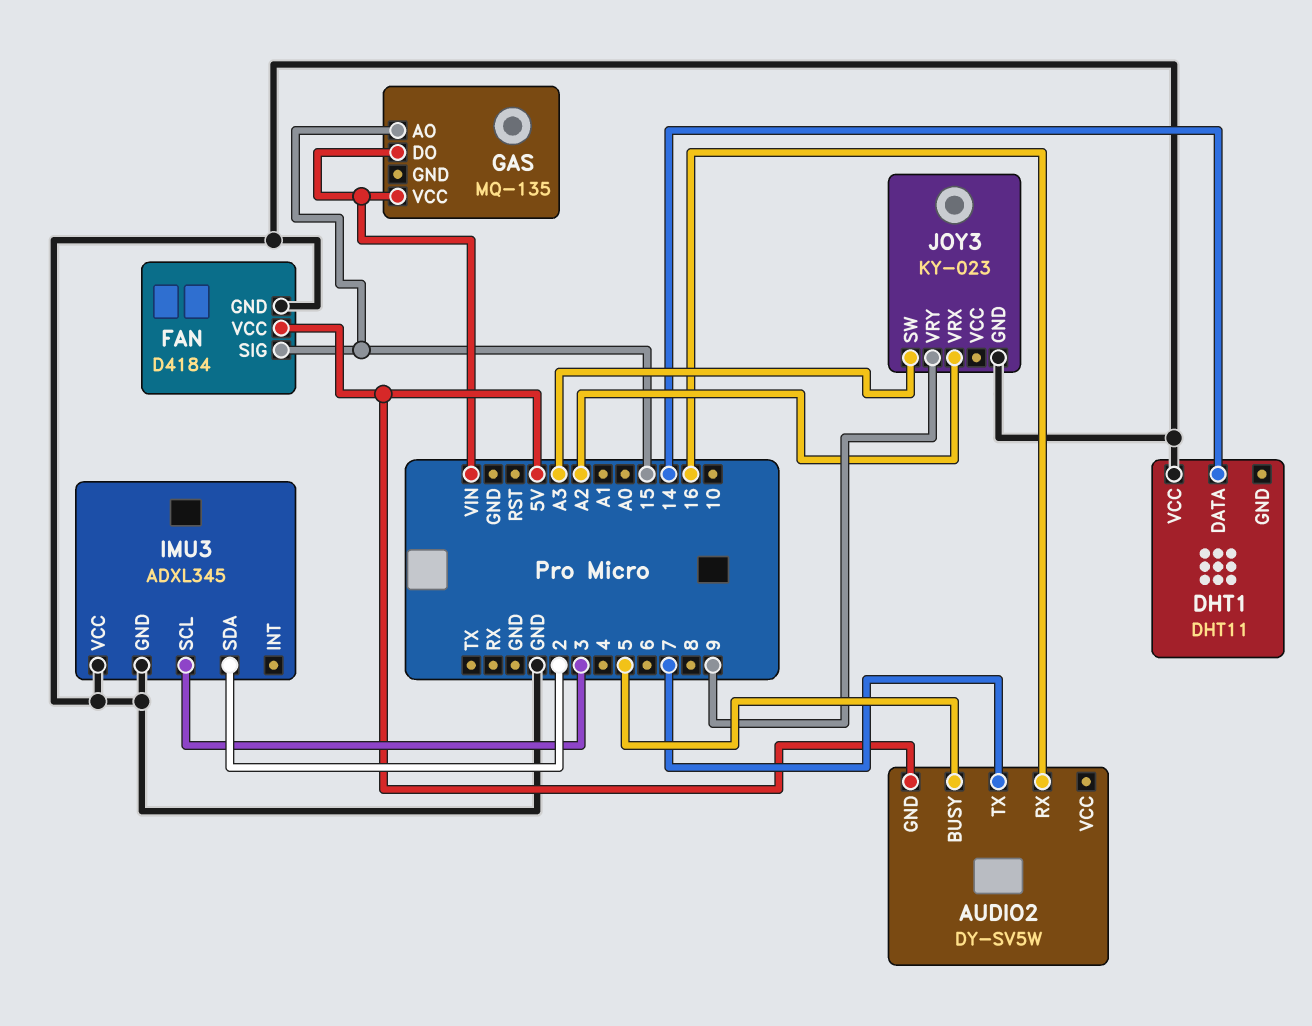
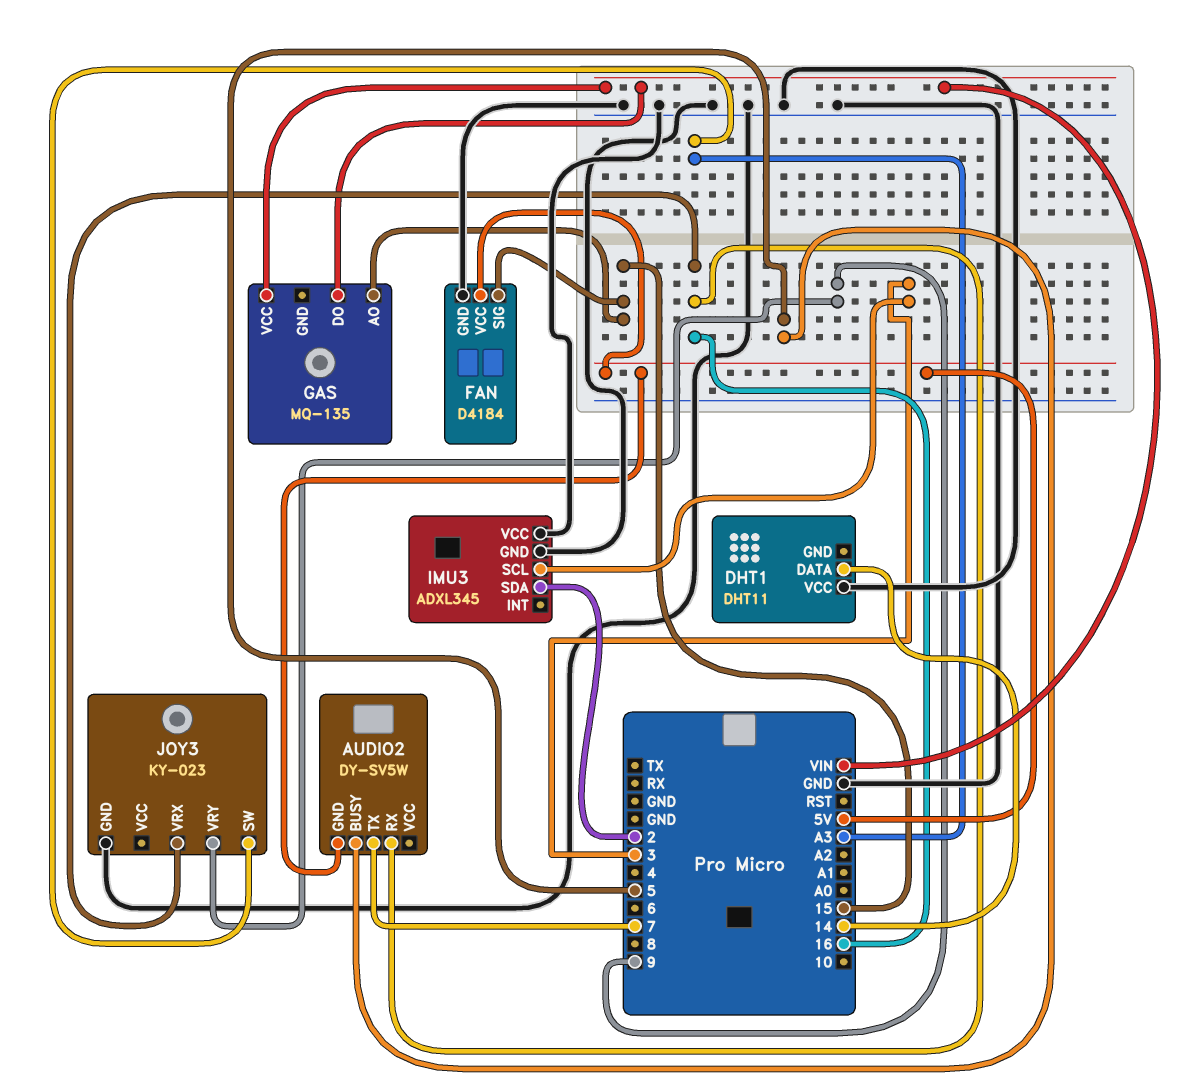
JOY3 pin VRX: A2 -> 16

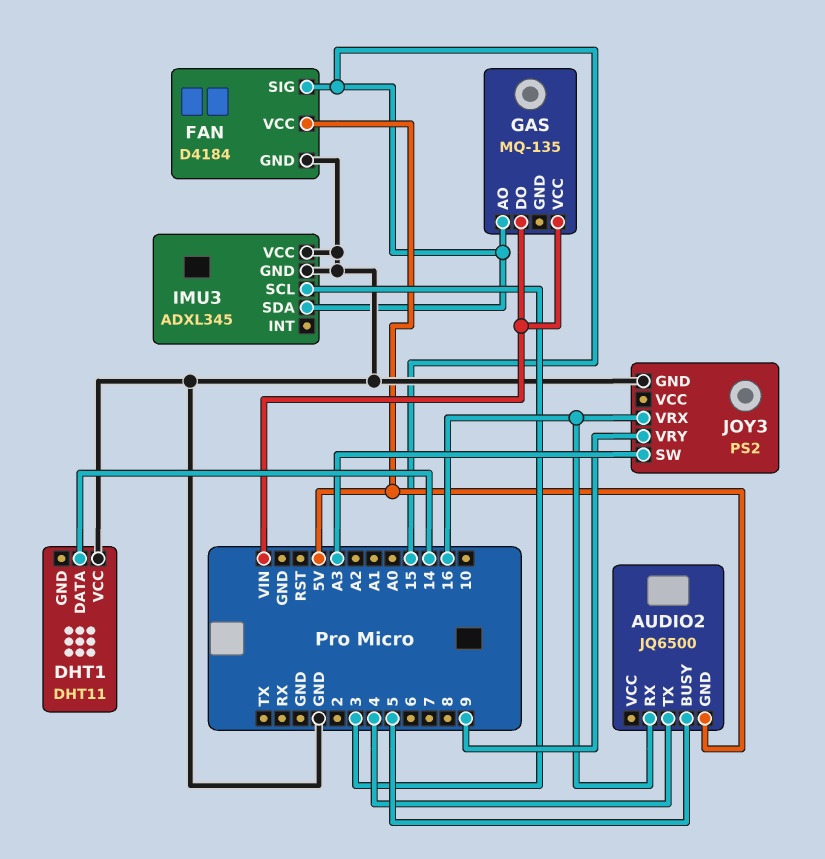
AUDIO2: DY-SV5W -> JQ6500
AUDIO2 pin TX: 7 -> 4
IMU3 pin SDA: 2 -> 15
JOY3: KY-023 -> PS2

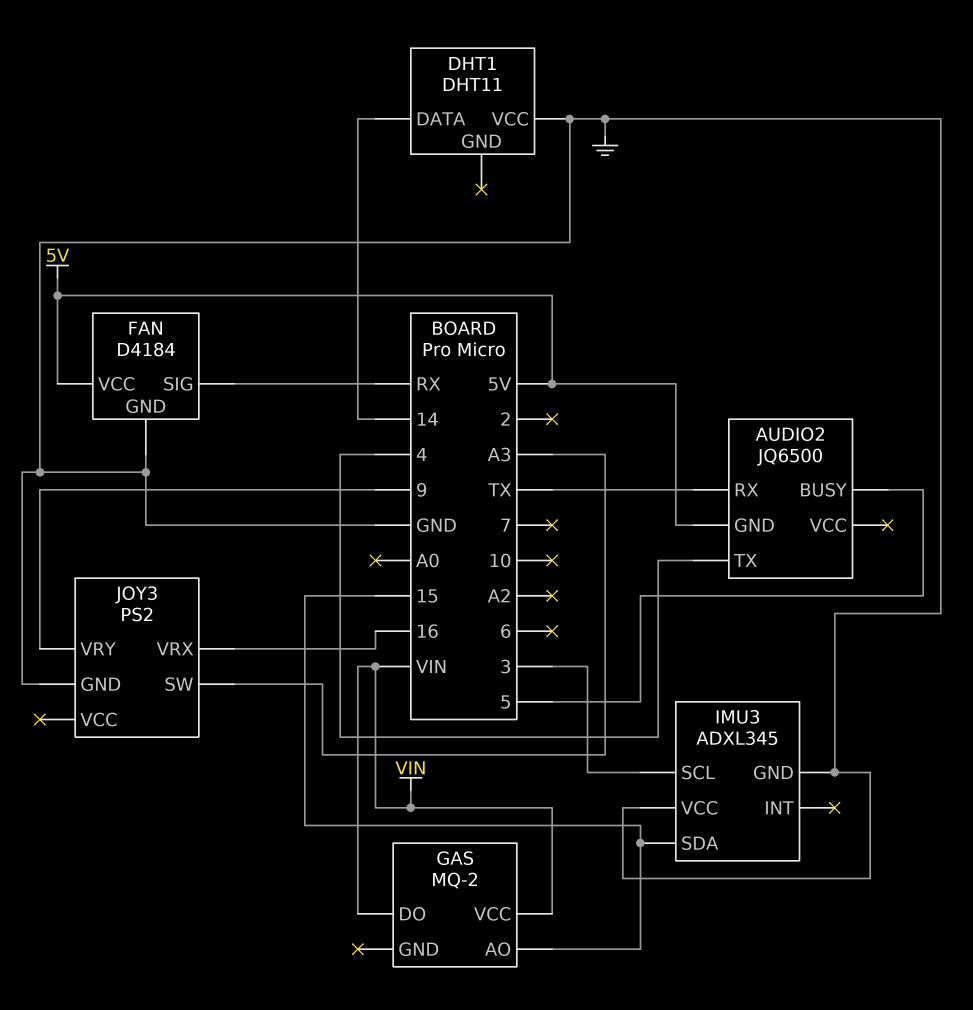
AUDIO2 pin RX: 16 -> TX
FAN pin SIG: 15 -> RX
GAS: MQ-135 -> MQ-2

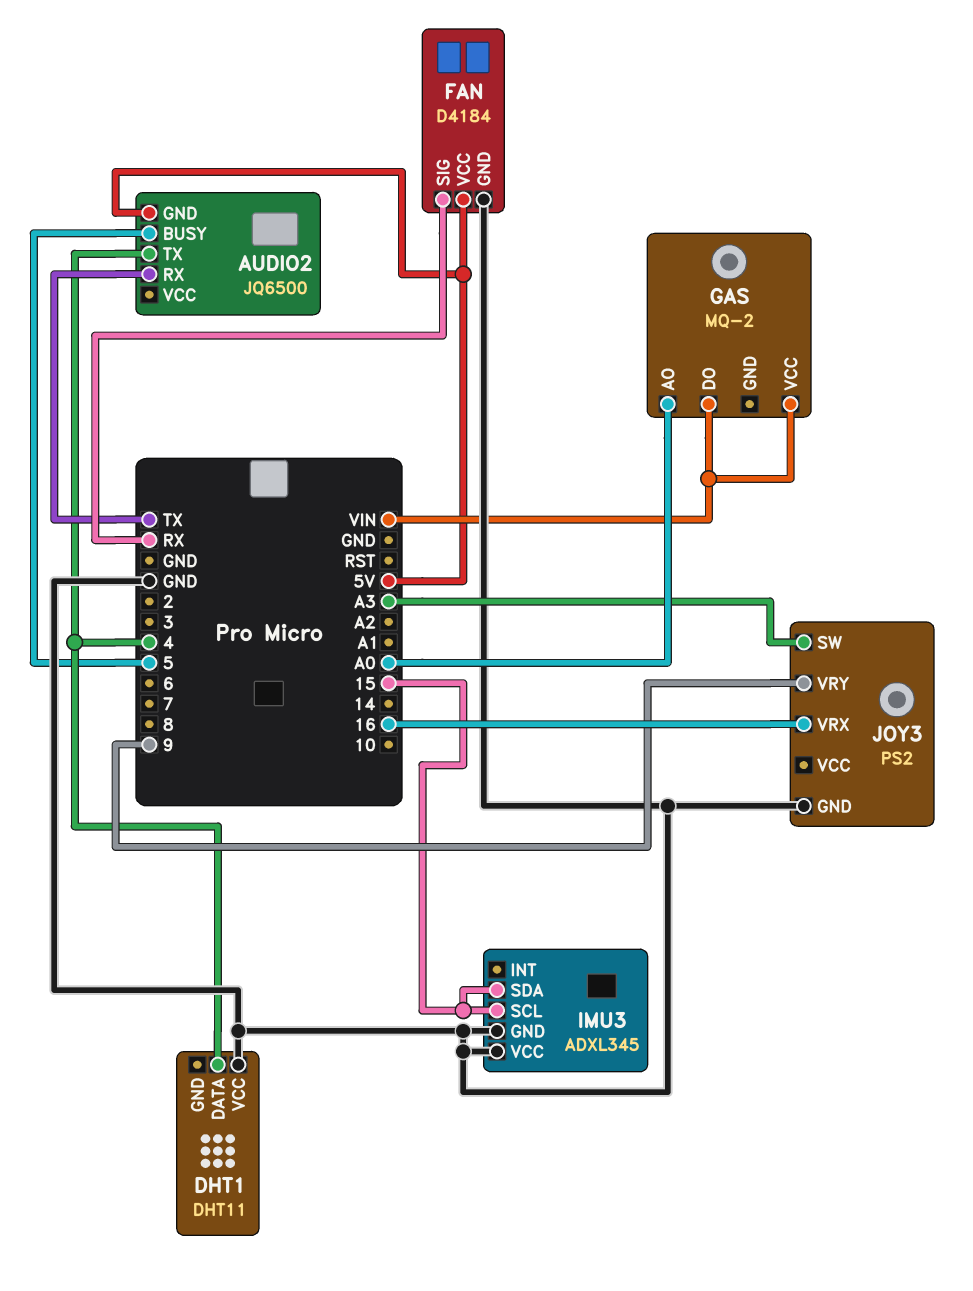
DHT1 pin DATA: 14 -> 4
GAS pin AO: 15 -> A0
IMU3 pin SCL: 3 -> 15

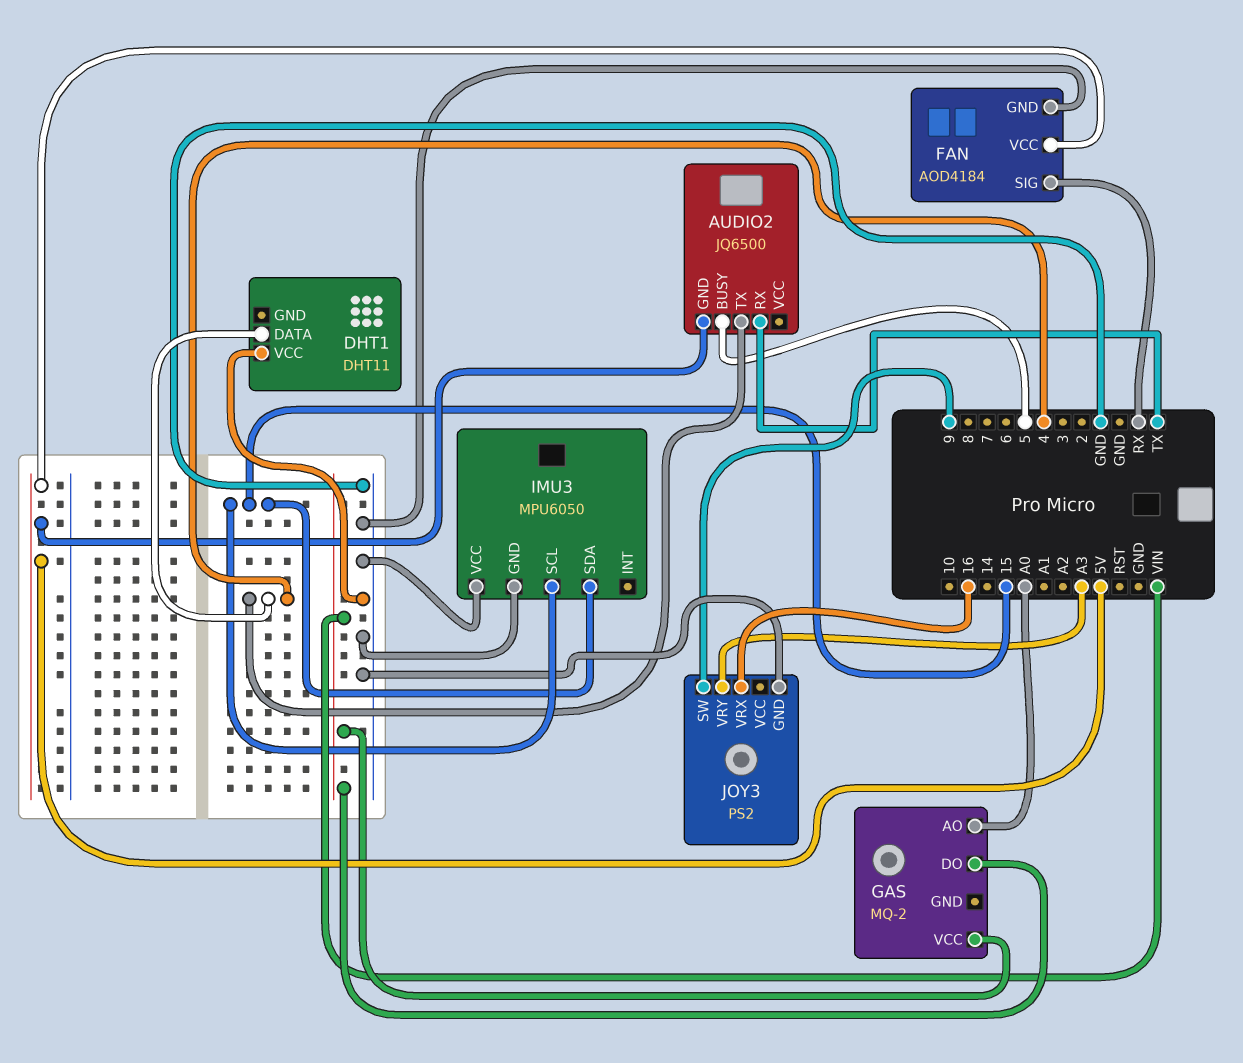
FAN: D4184 -> AOD4184
IMU3: ADXL345 -> MPU6050
JOY3 pin SW: A3 -> 9
JOY3 pin VRY: 9 -> A3

